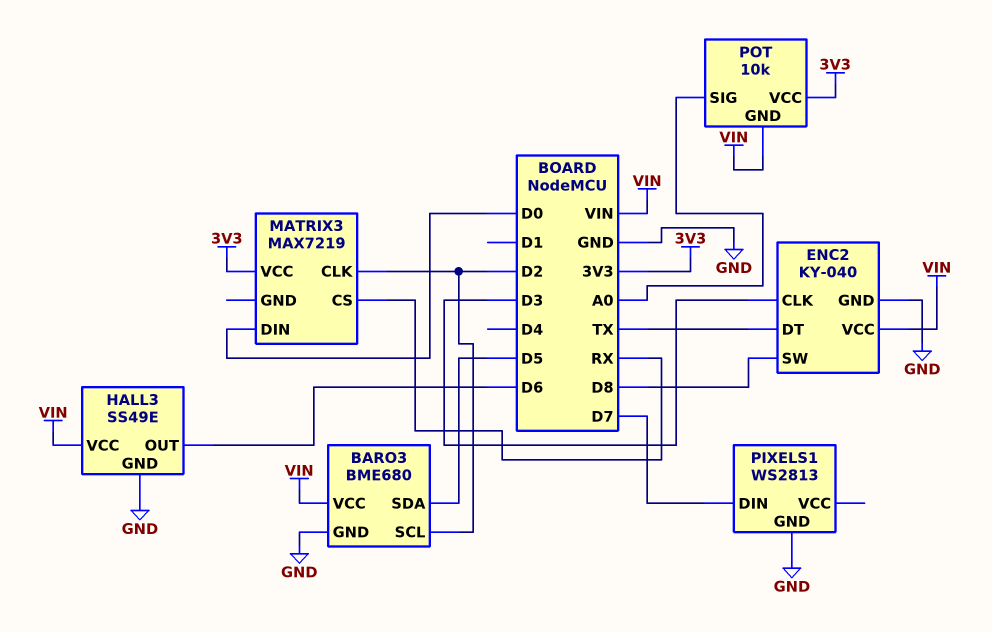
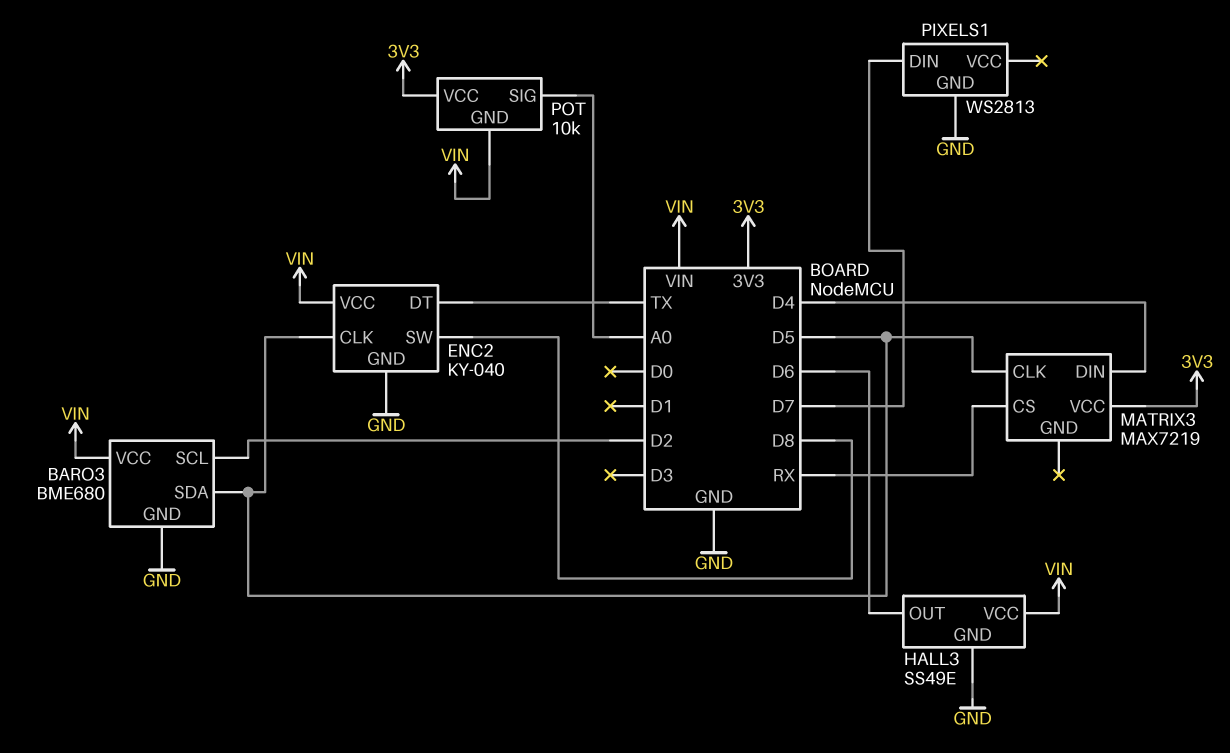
ENC2 pin CLK: D3 -> D5
MATRIX3 pin CLK: D2 -> D5
MATRIX3 pin DIN: D0 -> D4

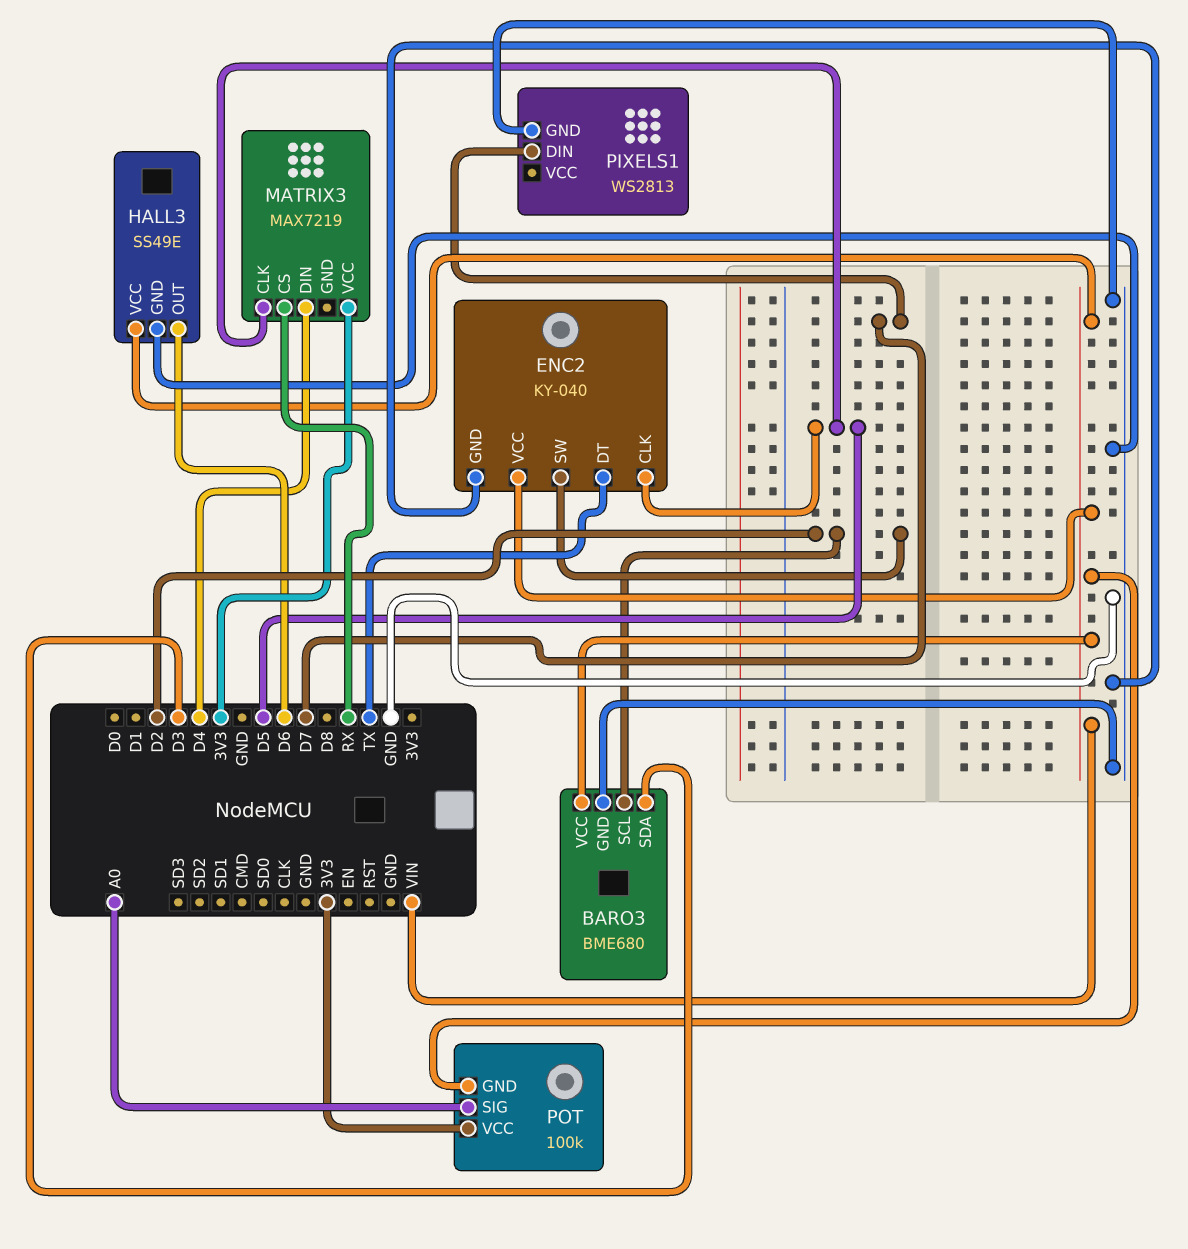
BARO3 pin SDA: D5 -> D3
ENC2 pin SW: D8 -> D2
POT: 10k -> 100k

